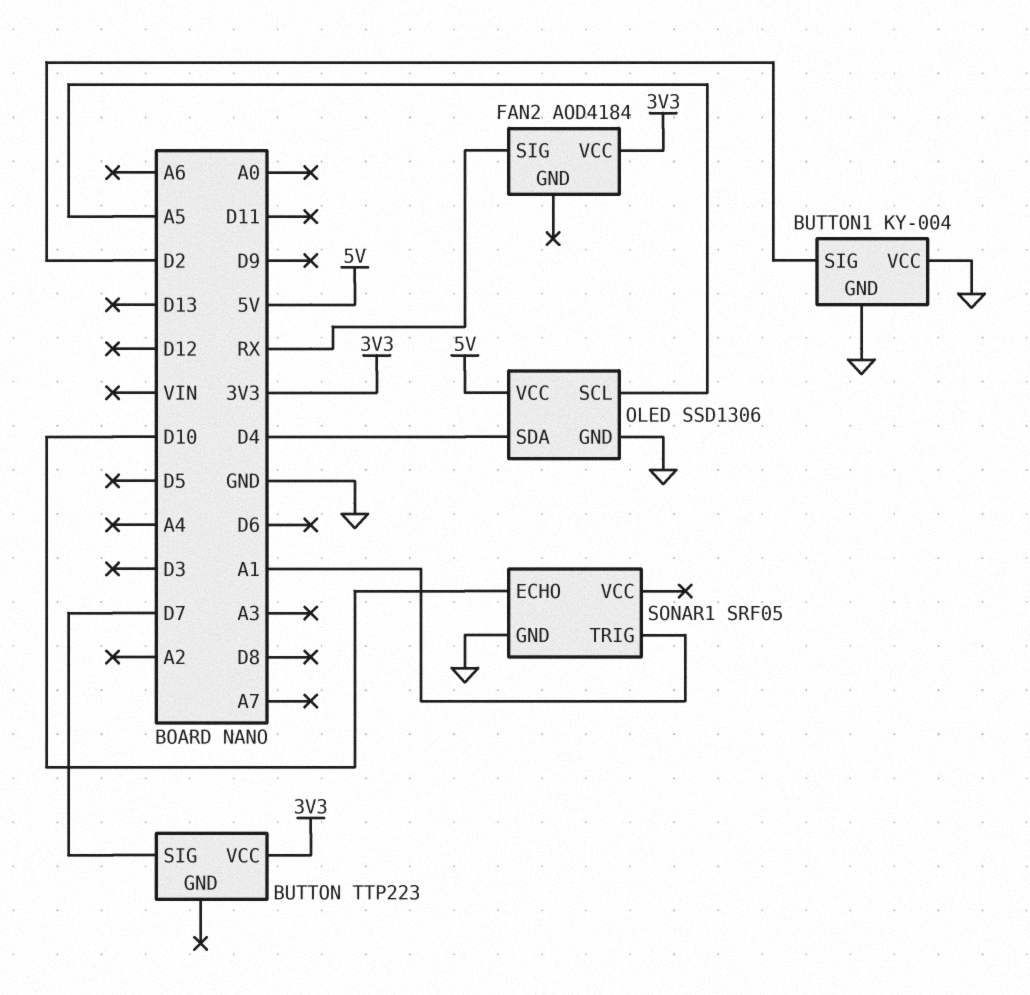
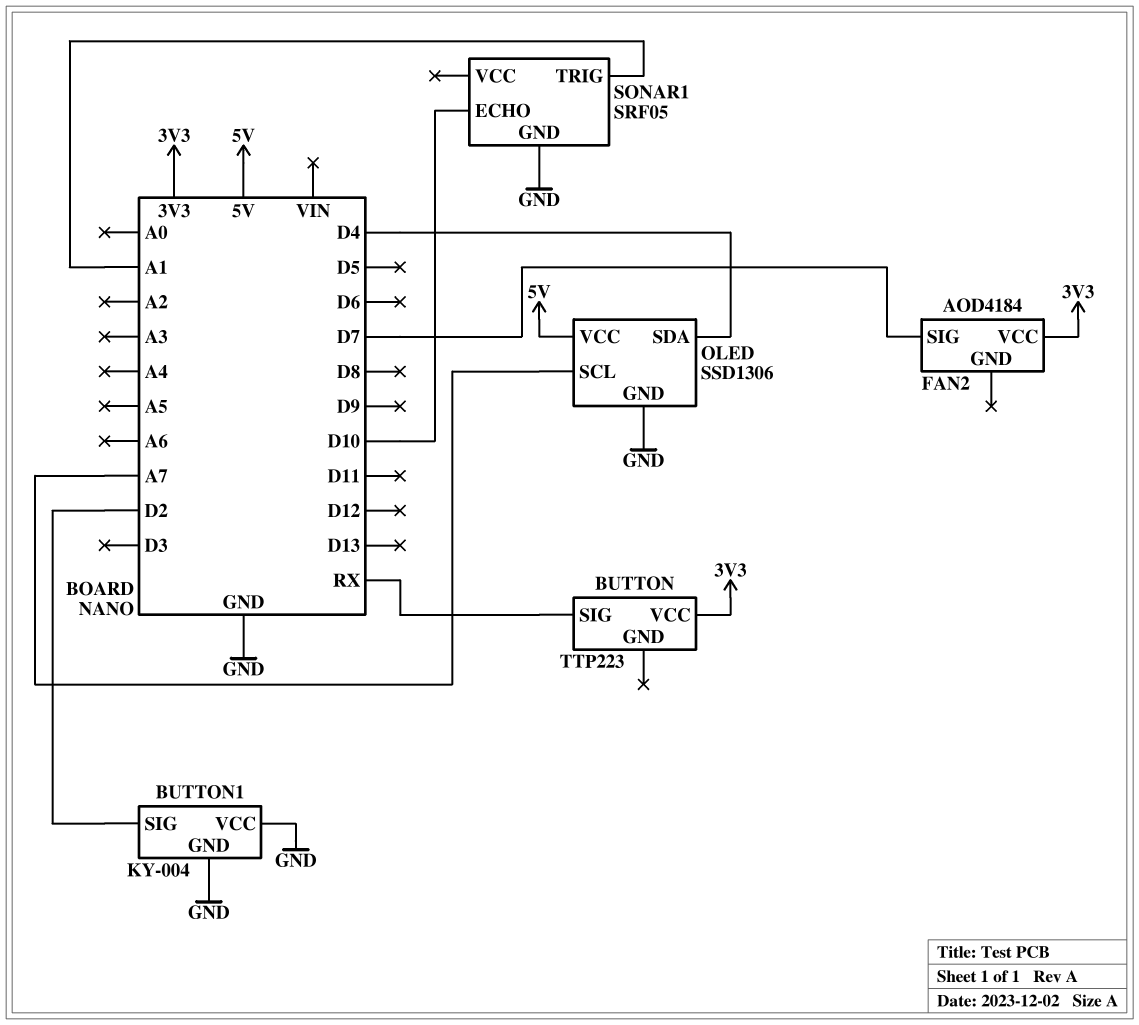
BUTTON pin SIG: D7 -> RX
FAN2 pin SIG: RX -> D7
OLED pin SCL: A5 -> A7

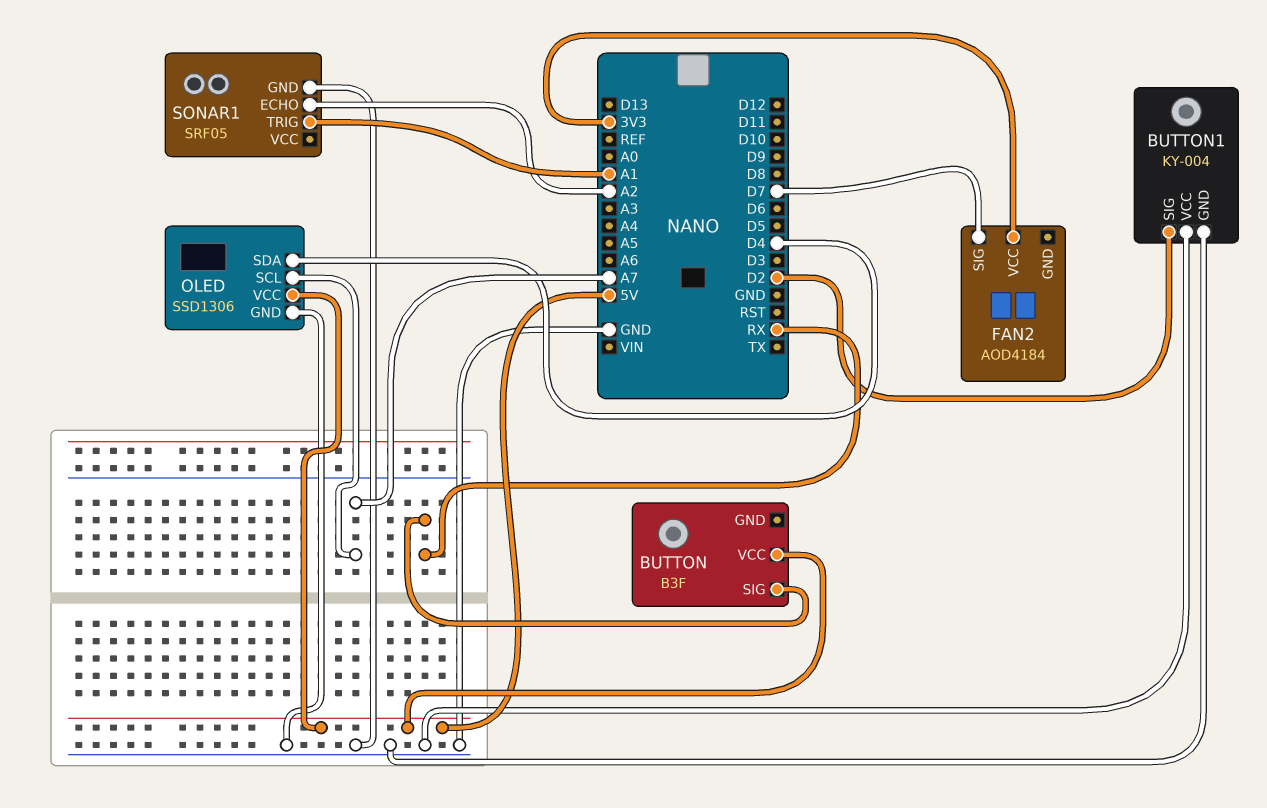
BUTTON: TTP223 -> B3F
BUTTON pin VCC: 3V3 -> 5V
SONAR1 pin ECHO: D10 -> A2

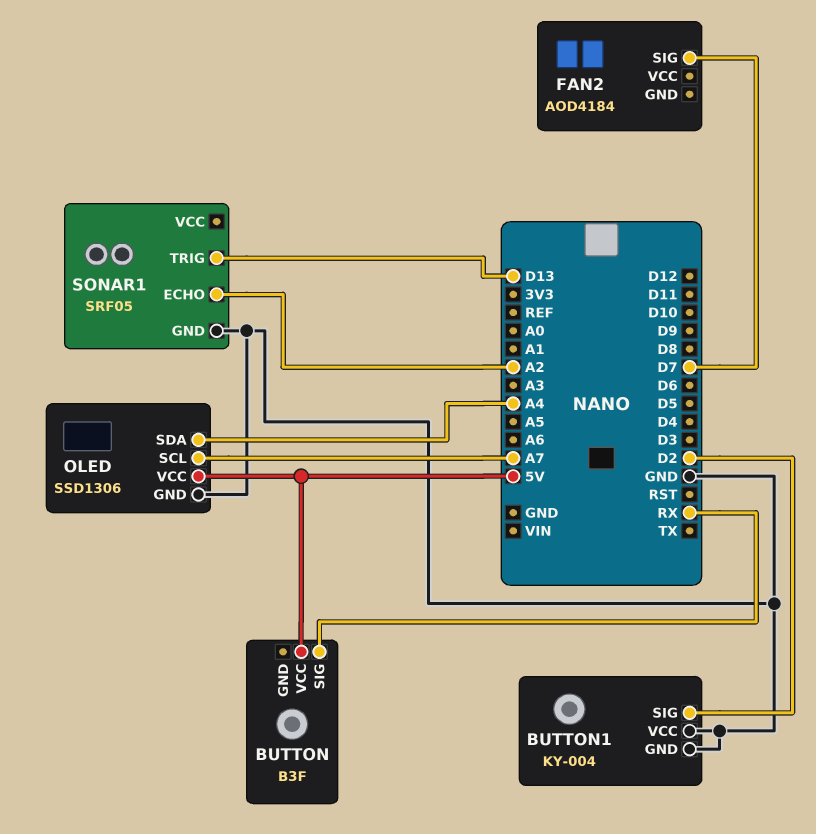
FAN2 pin VCC: 3V3 -> none
OLED pin SDA: D4 -> A4
SONAR1 pin TRIG: A1 -> D13

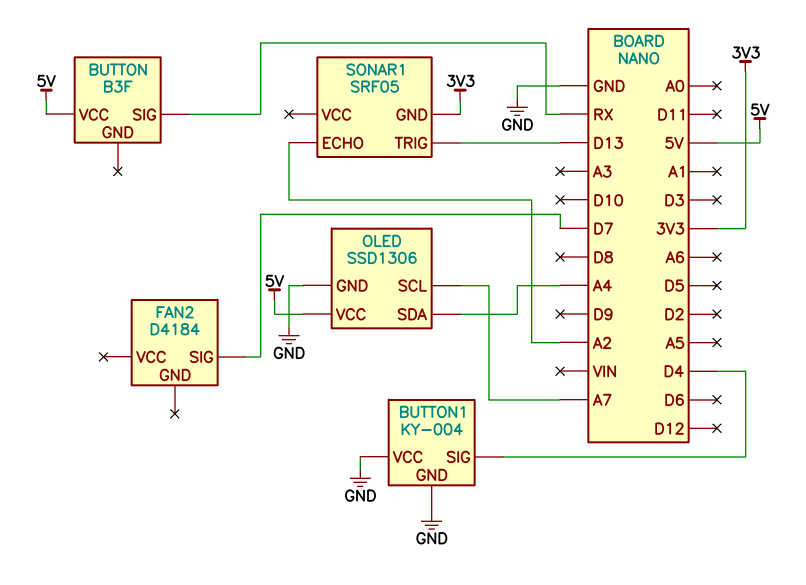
BUTTON1 pin SIG: D2 -> D4
FAN2: AOD4184 -> D4184
SONAR1 pin GND: GND -> 3V3

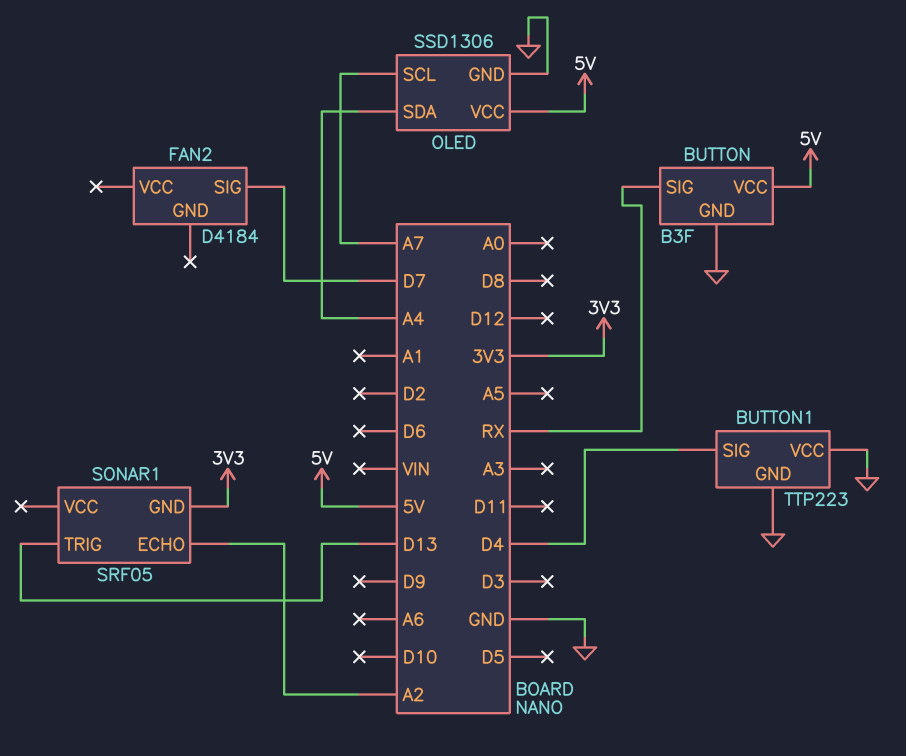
BUTTON pin GND: none -> GND
BUTTON1: KY-004 -> TTP223

